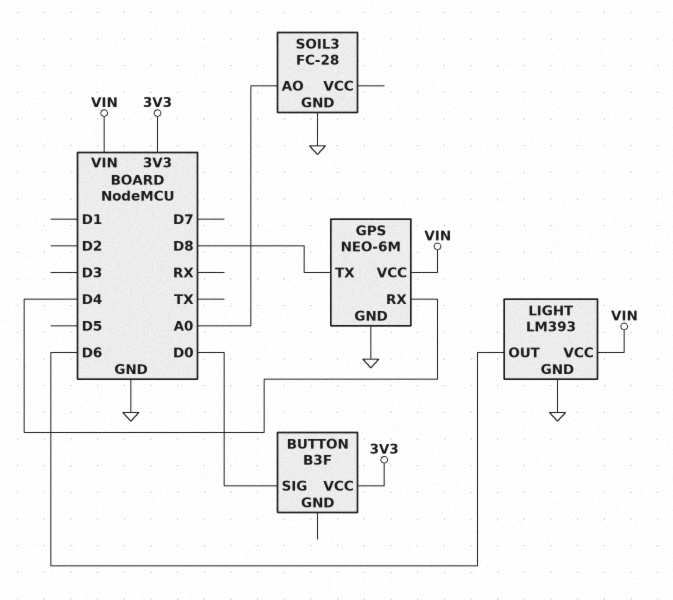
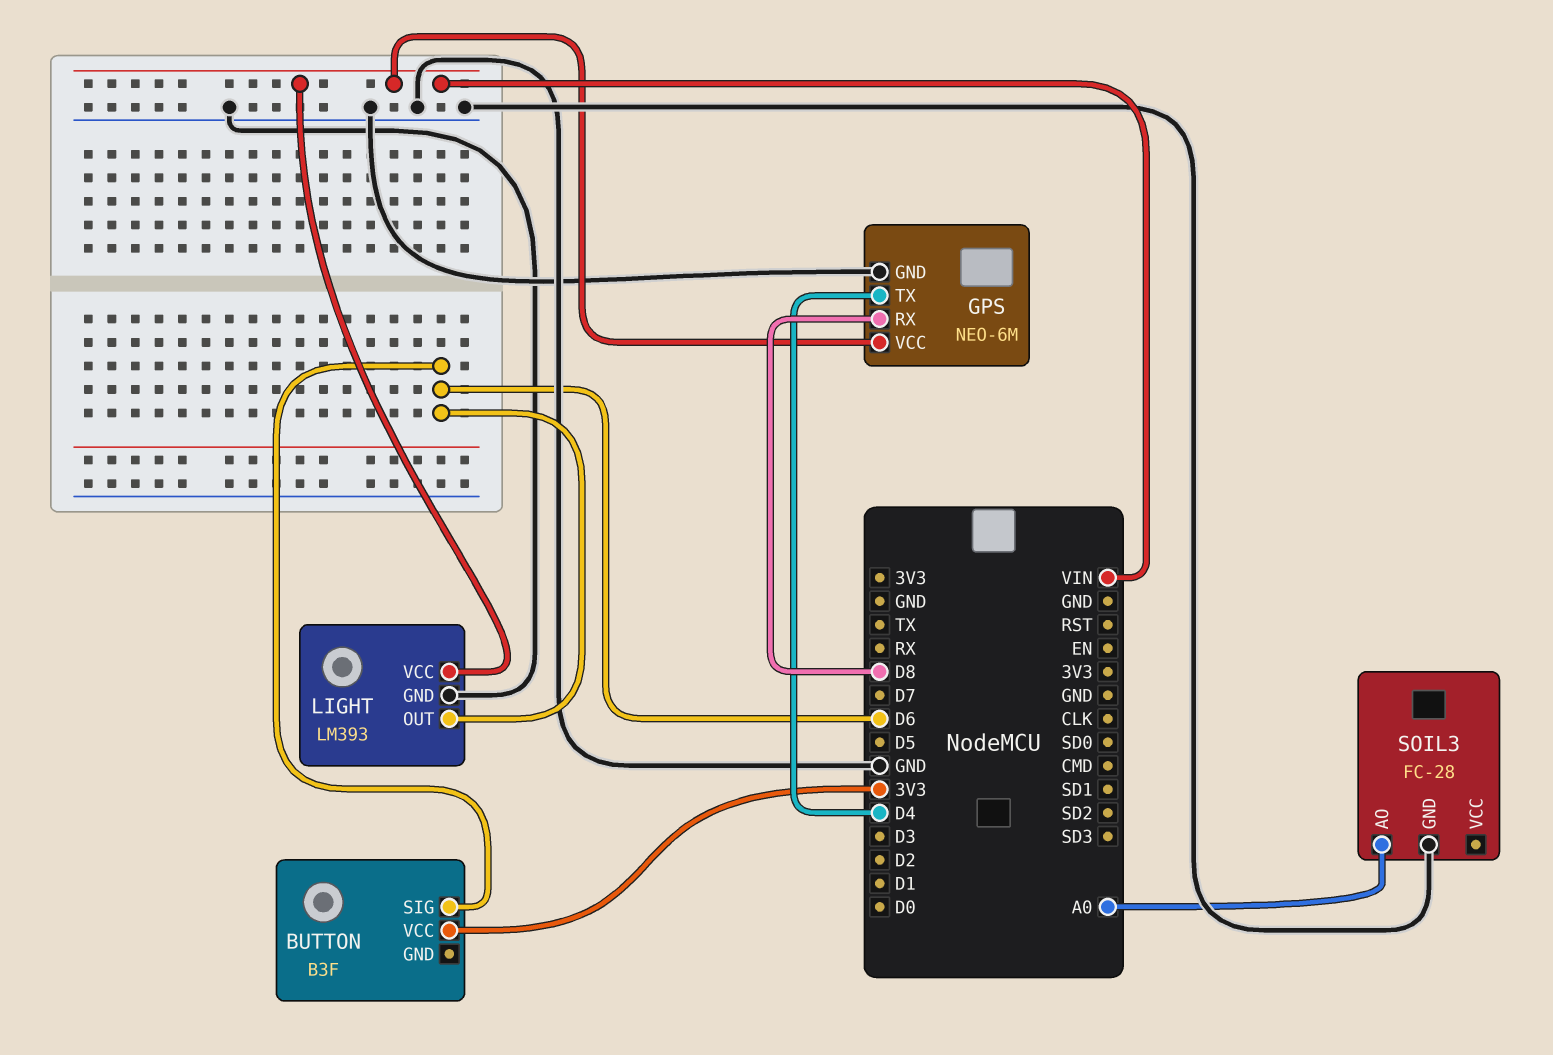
BUTTON pin SIG: D0 -> D6
GPS pin RX: D4 -> D8
GPS pin TX: D8 -> D4

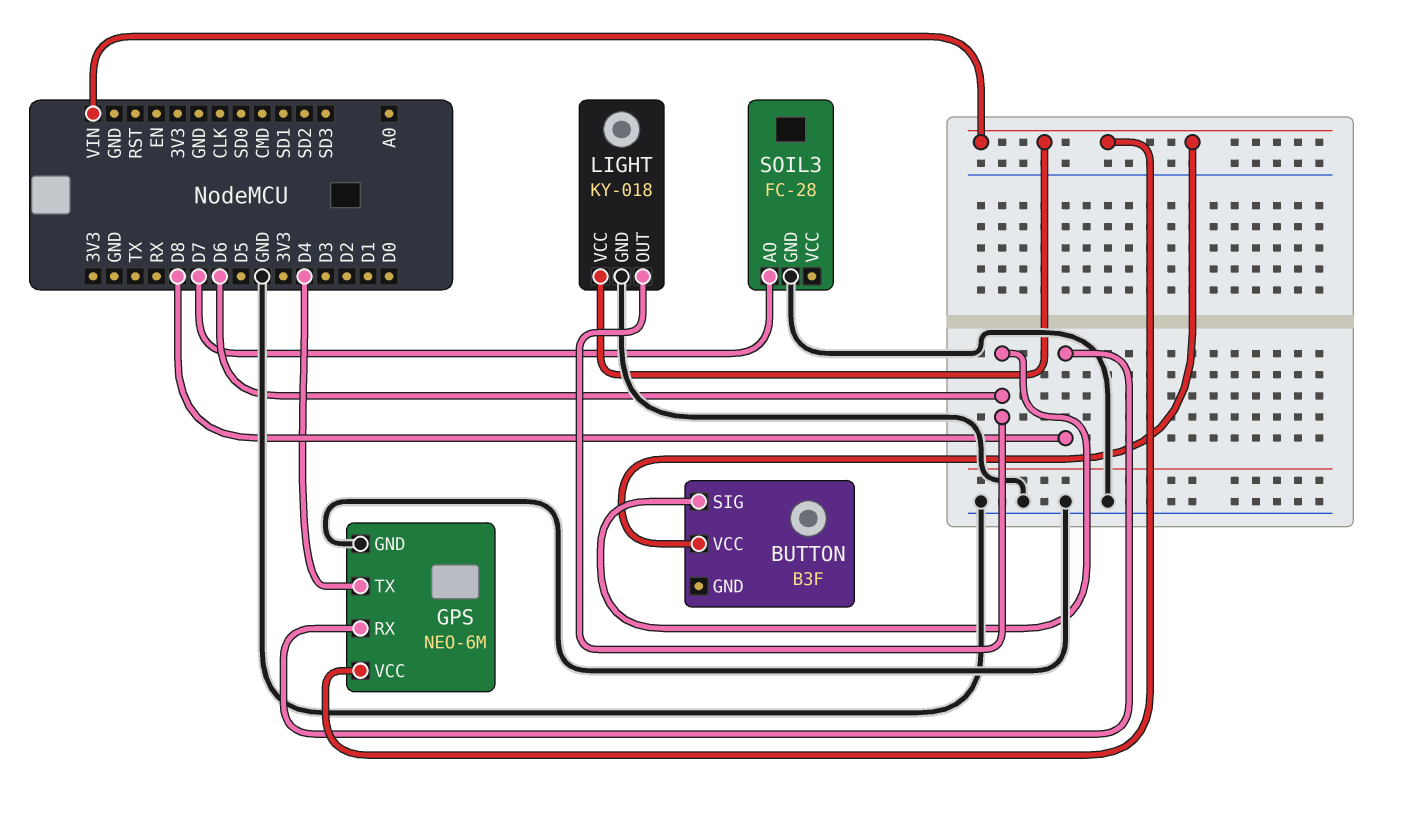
BUTTON pin VCC: 3V3 -> VIN
LIGHT: LM393 -> KY-018
SOIL3 pin AO: A0 -> D7

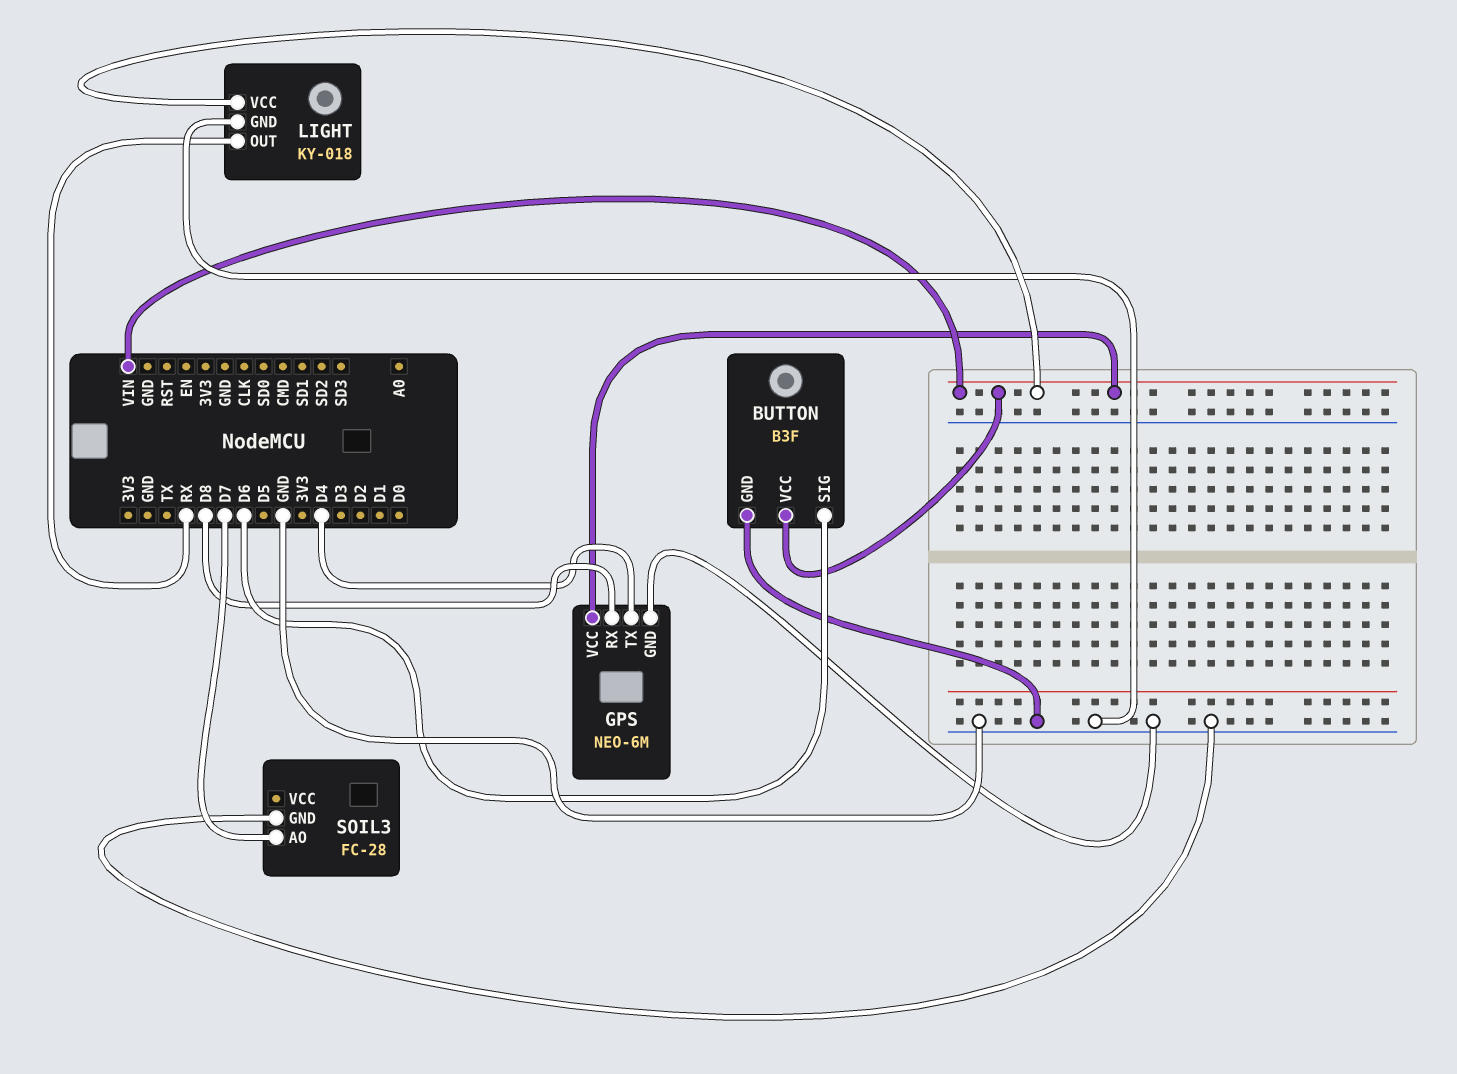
BUTTON pin GND: none -> GND
LIGHT pin OUT: D6 -> RX

